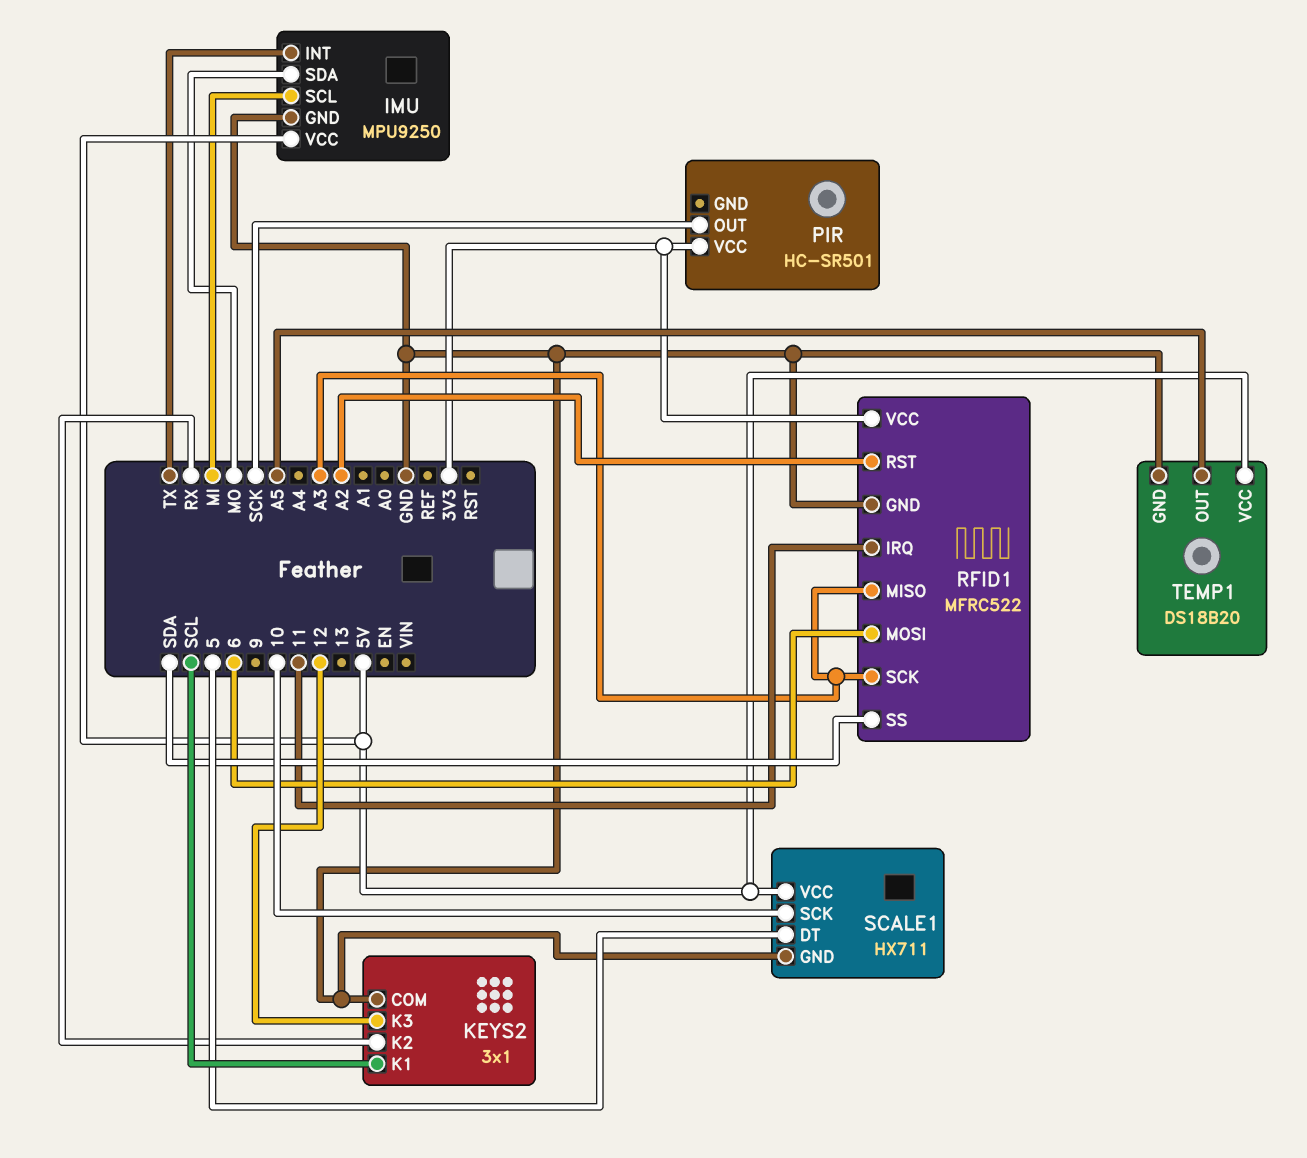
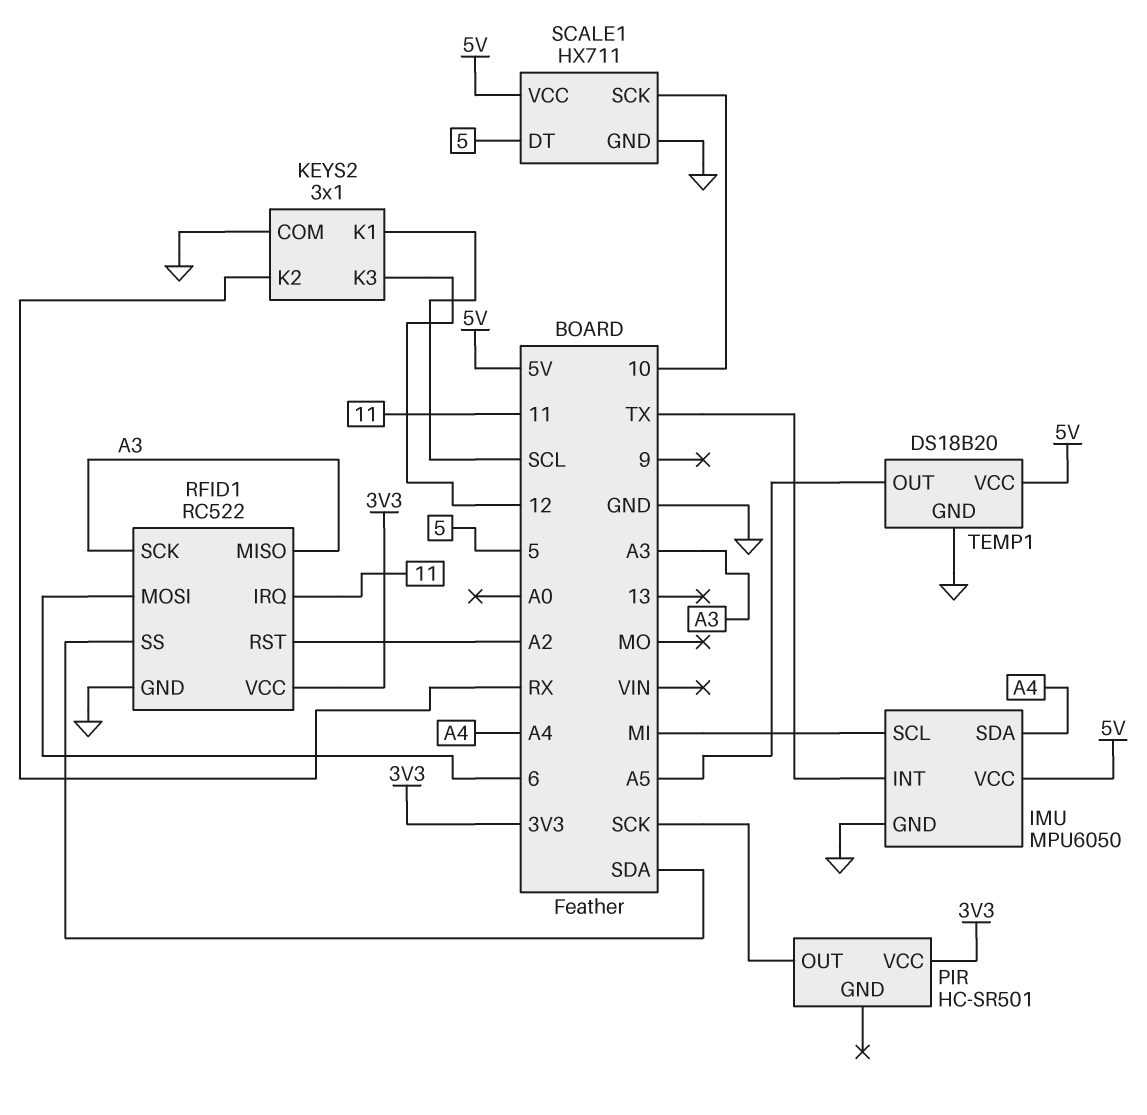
IMU: MPU9250 -> MPU6050
IMU pin SDA: MO -> A4
RFID1: MFRC522 -> RC522

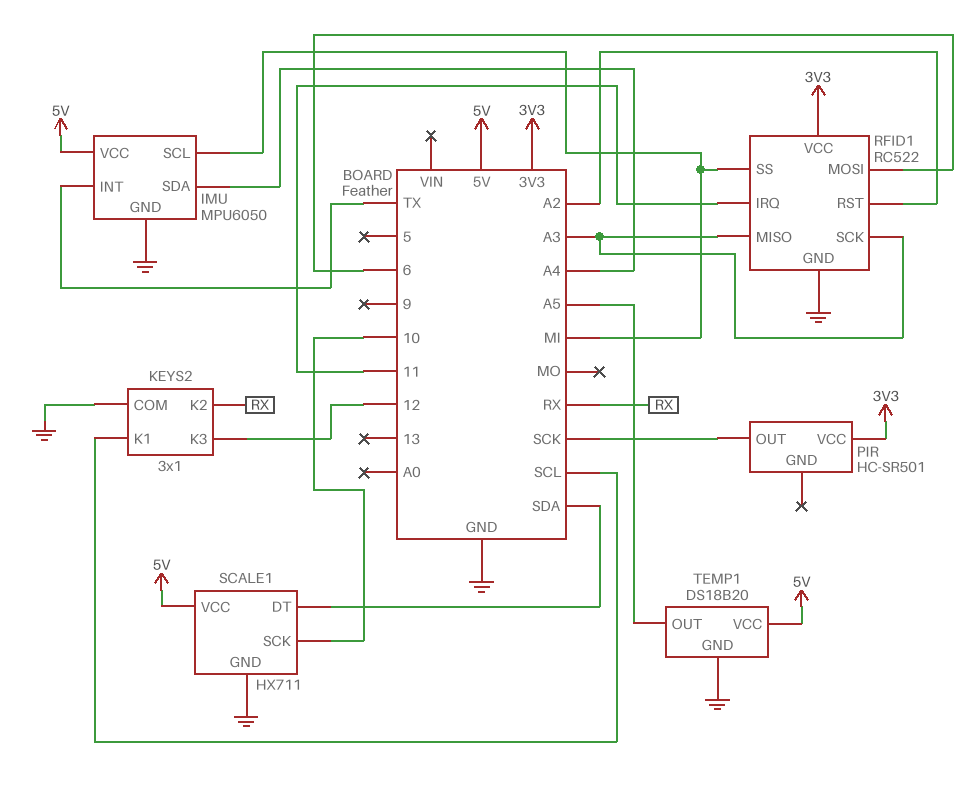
RFID1 pin SS: SDA -> MI
SCALE1 pin DT: 5 -> SDA

